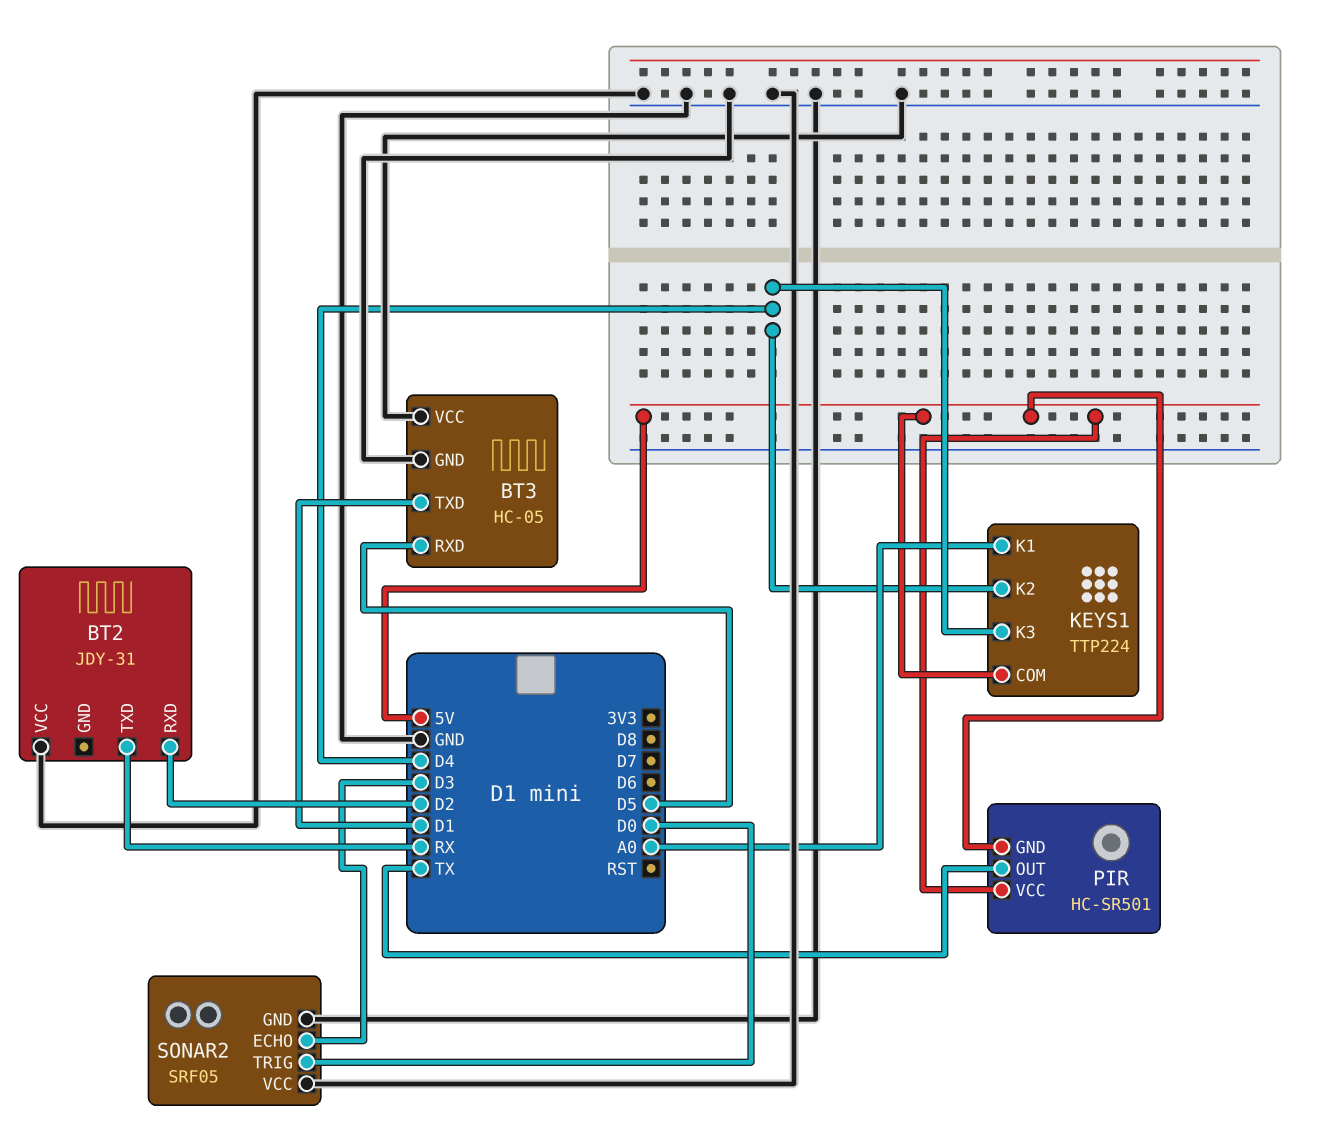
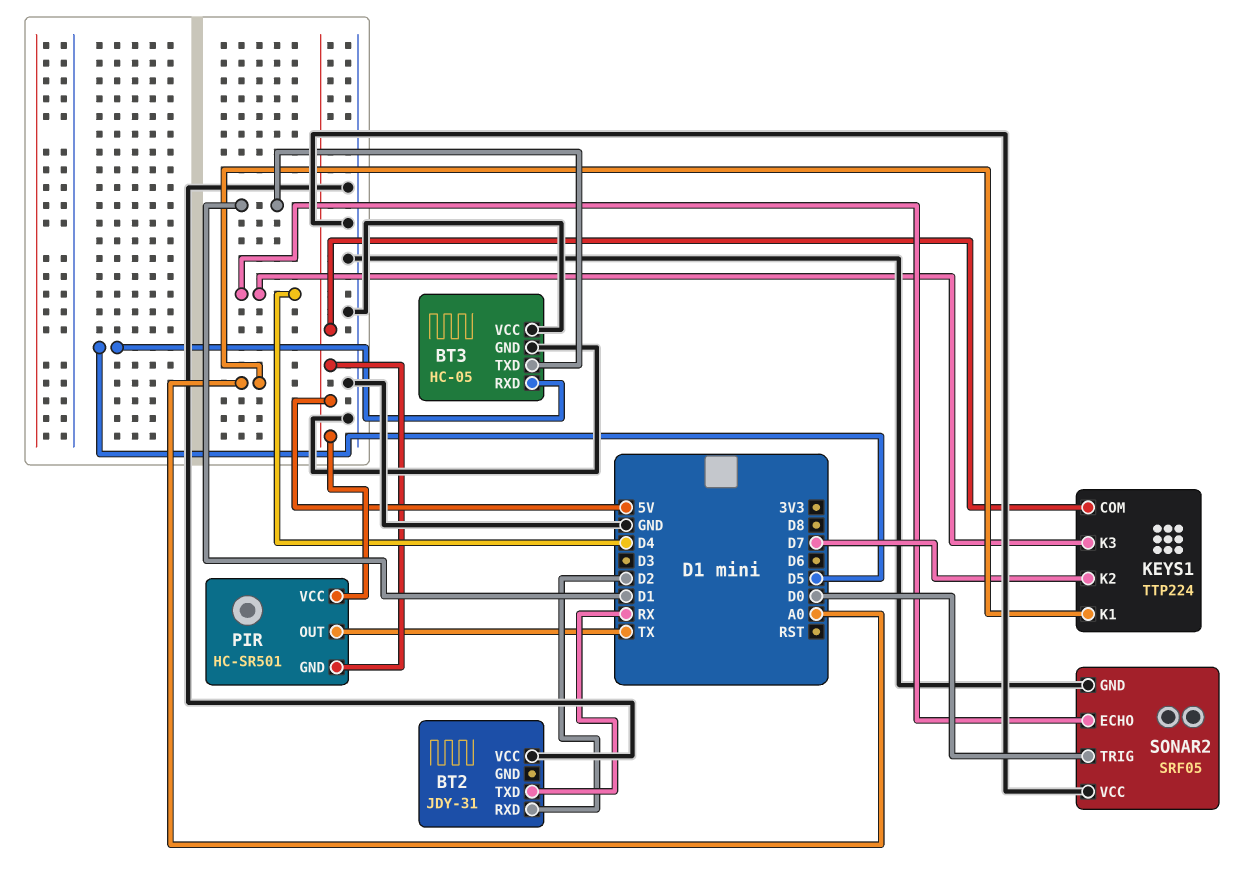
KEYS1 pin K2: D4 -> D7
SONAR2 pin ECHO: D3 -> D4

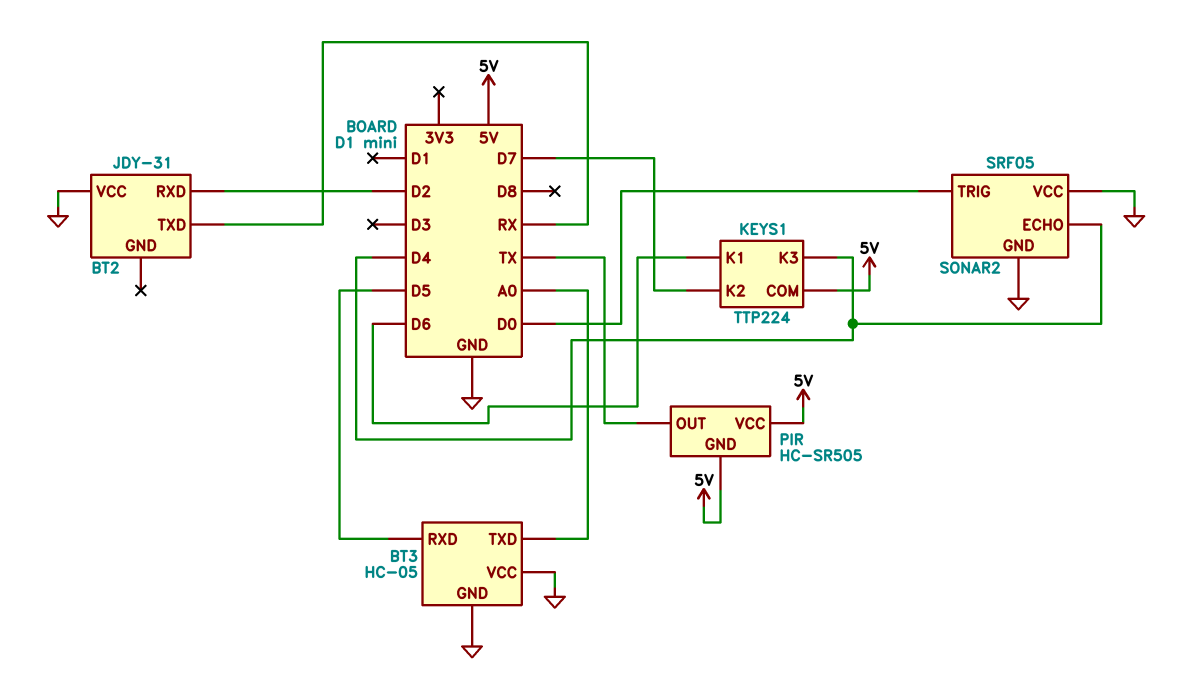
BT3 pin TXD: D1 -> A0
KEYS1 pin K1: A0 -> D6
PIR: HC-SR501 -> HC-SR505

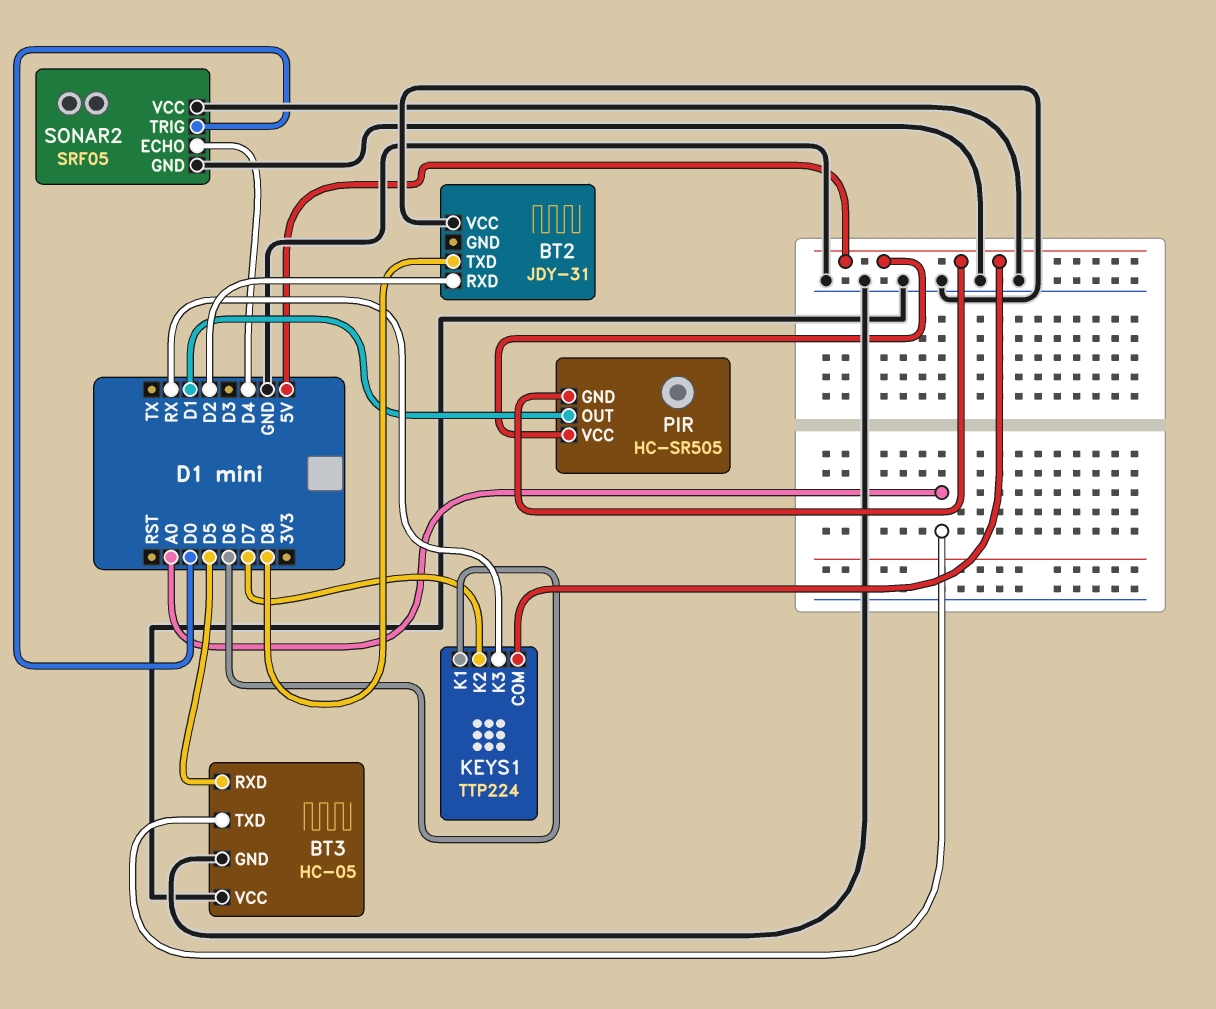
BT2 pin TXD: RX -> D8
KEYS1 pin K3: D4 -> RX
PIR pin OUT: TX -> D1

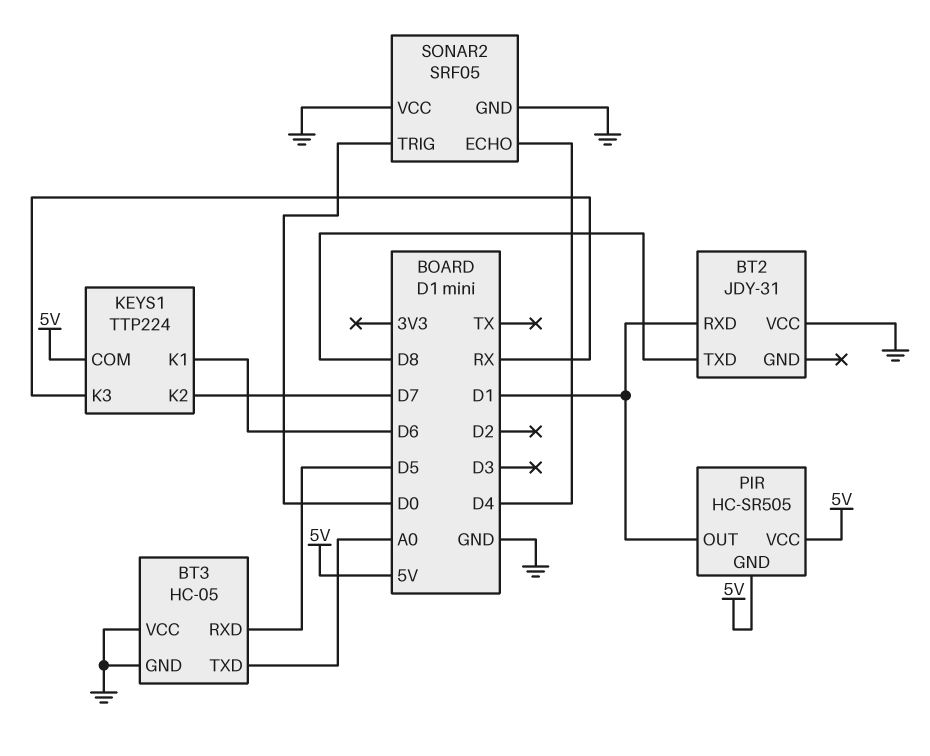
BT2 pin RXD: D2 -> D1

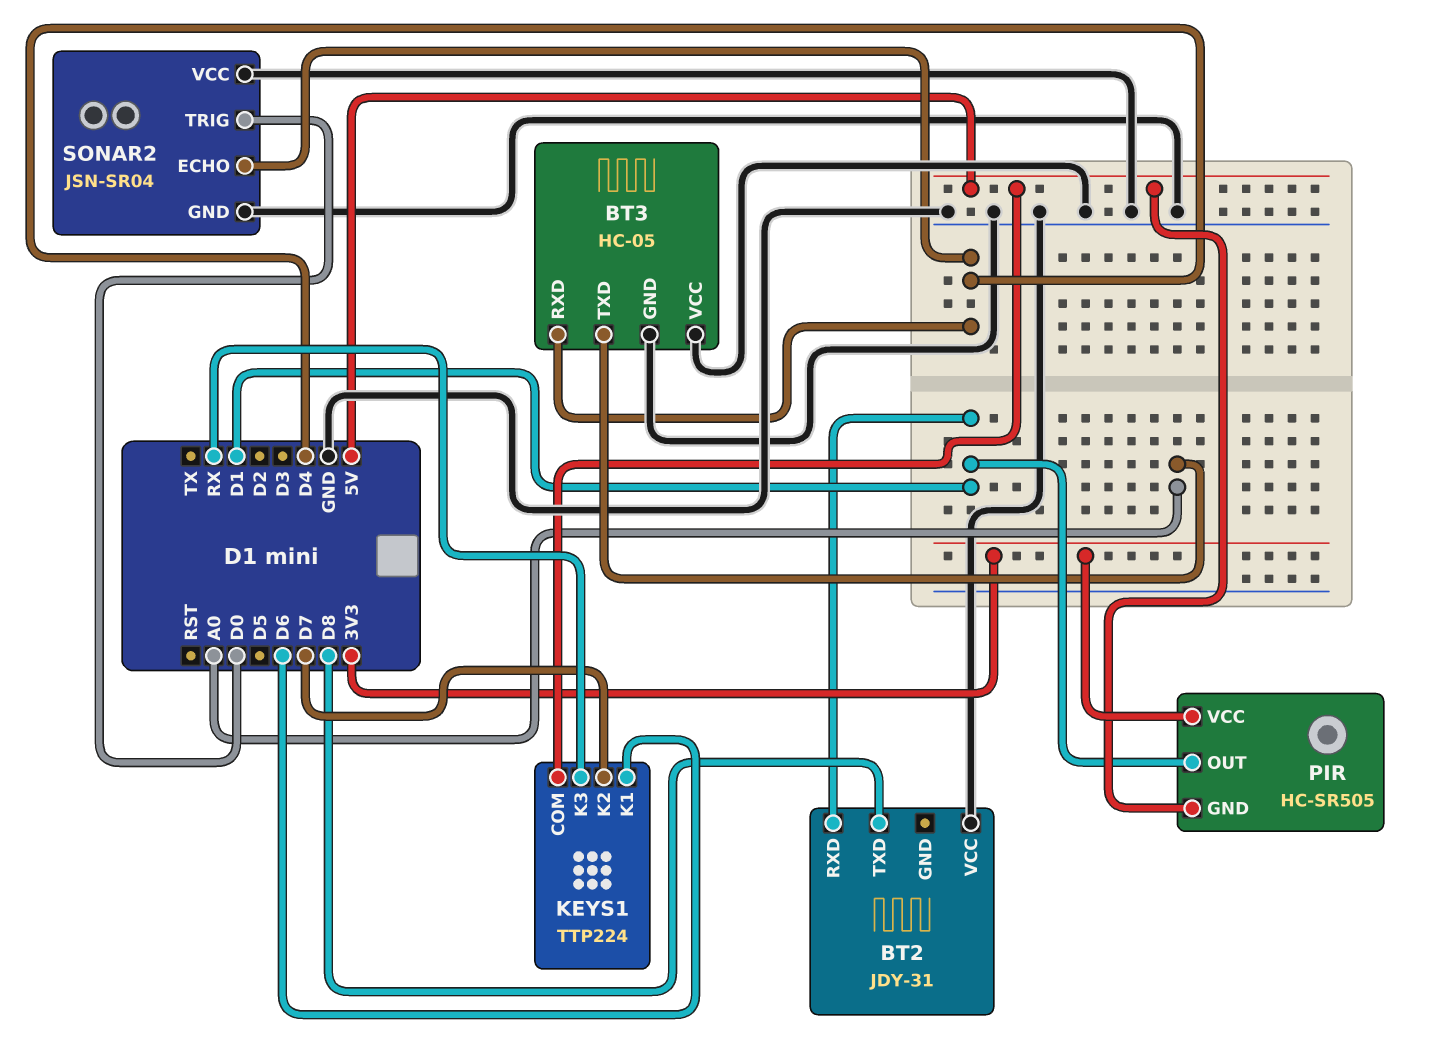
BT3 pin RXD: D5 -> D4
PIR pin VCC: 5V -> 3V3
SONAR2: SRF05 -> JSN-SR04

